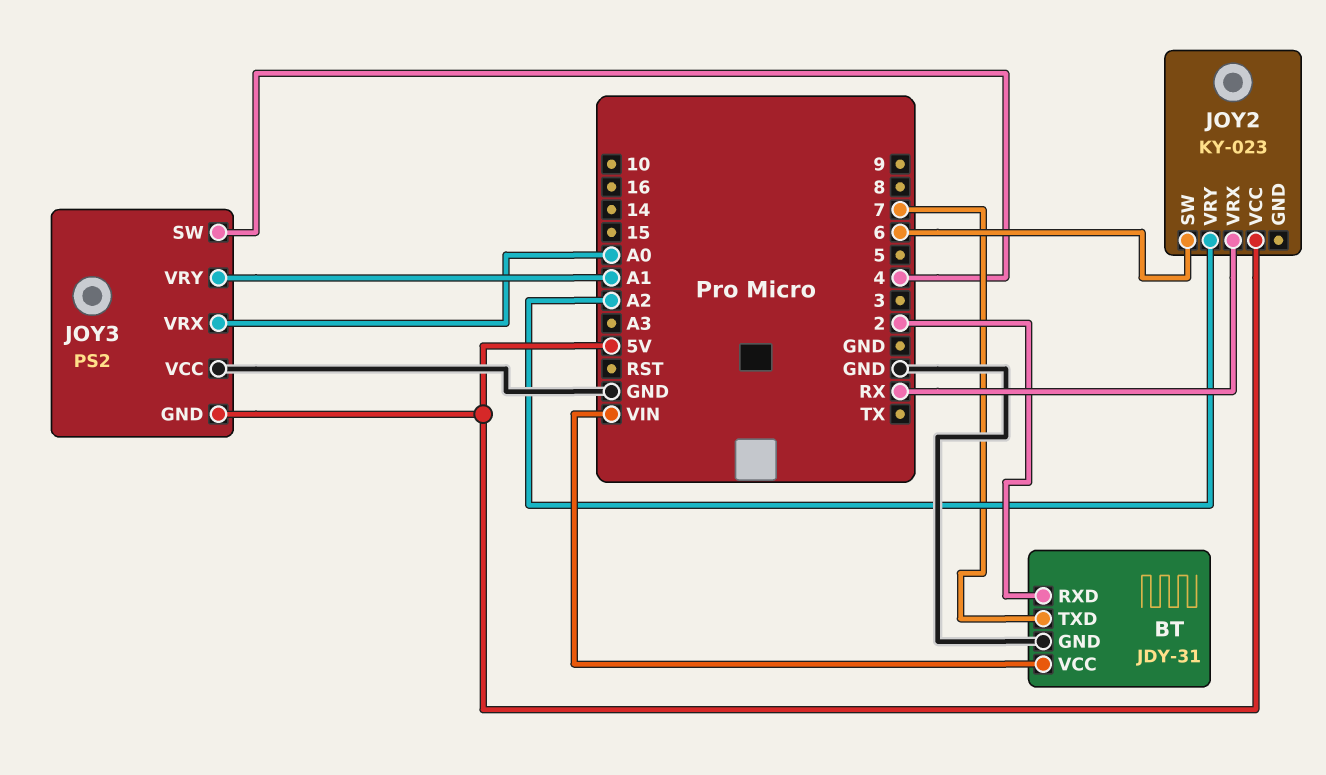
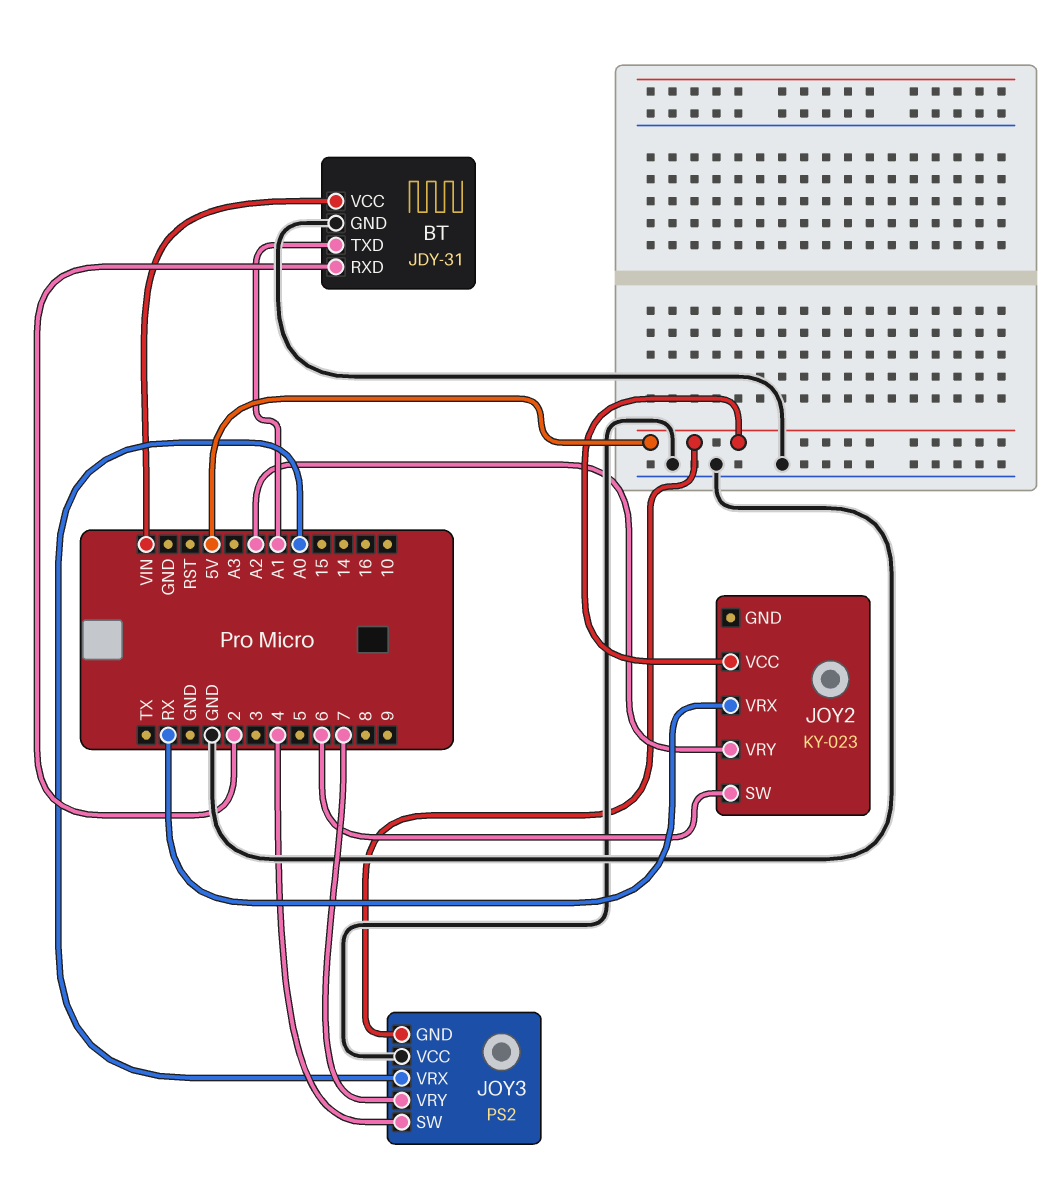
BT pin TXD: 7 -> A1
JOY3 pin VRY: A1 -> 7

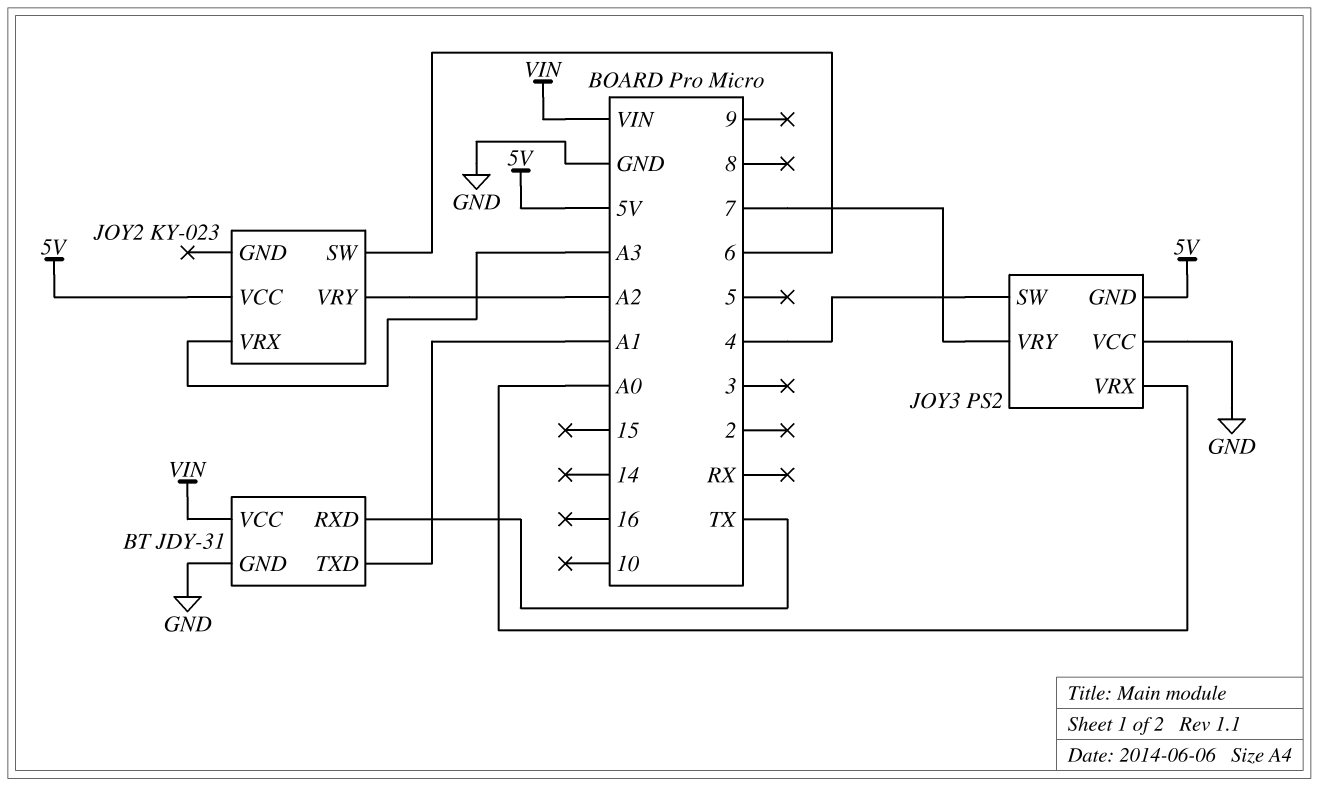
BT pin RXD: 2 -> TX
JOY2 pin VRX: RX -> A3

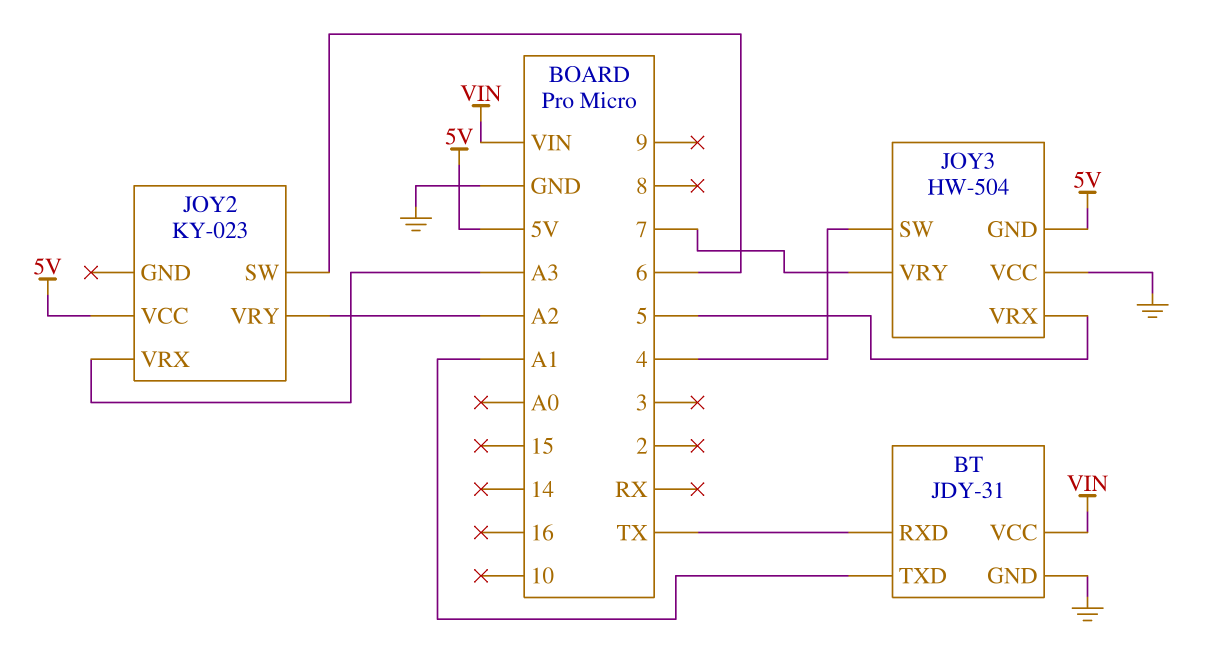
JOY3: PS2 -> HW-504
JOY3 pin VRX: A0 -> 5

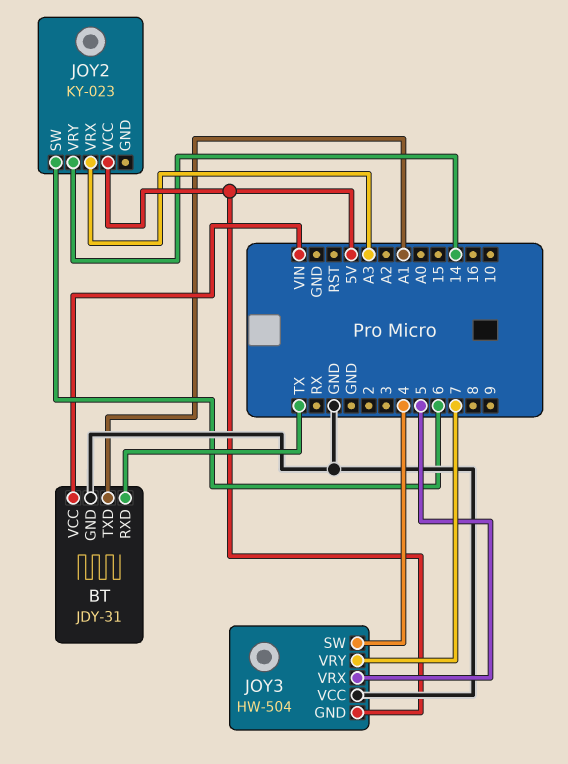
JOY2 pin VRY: A2 -> 14

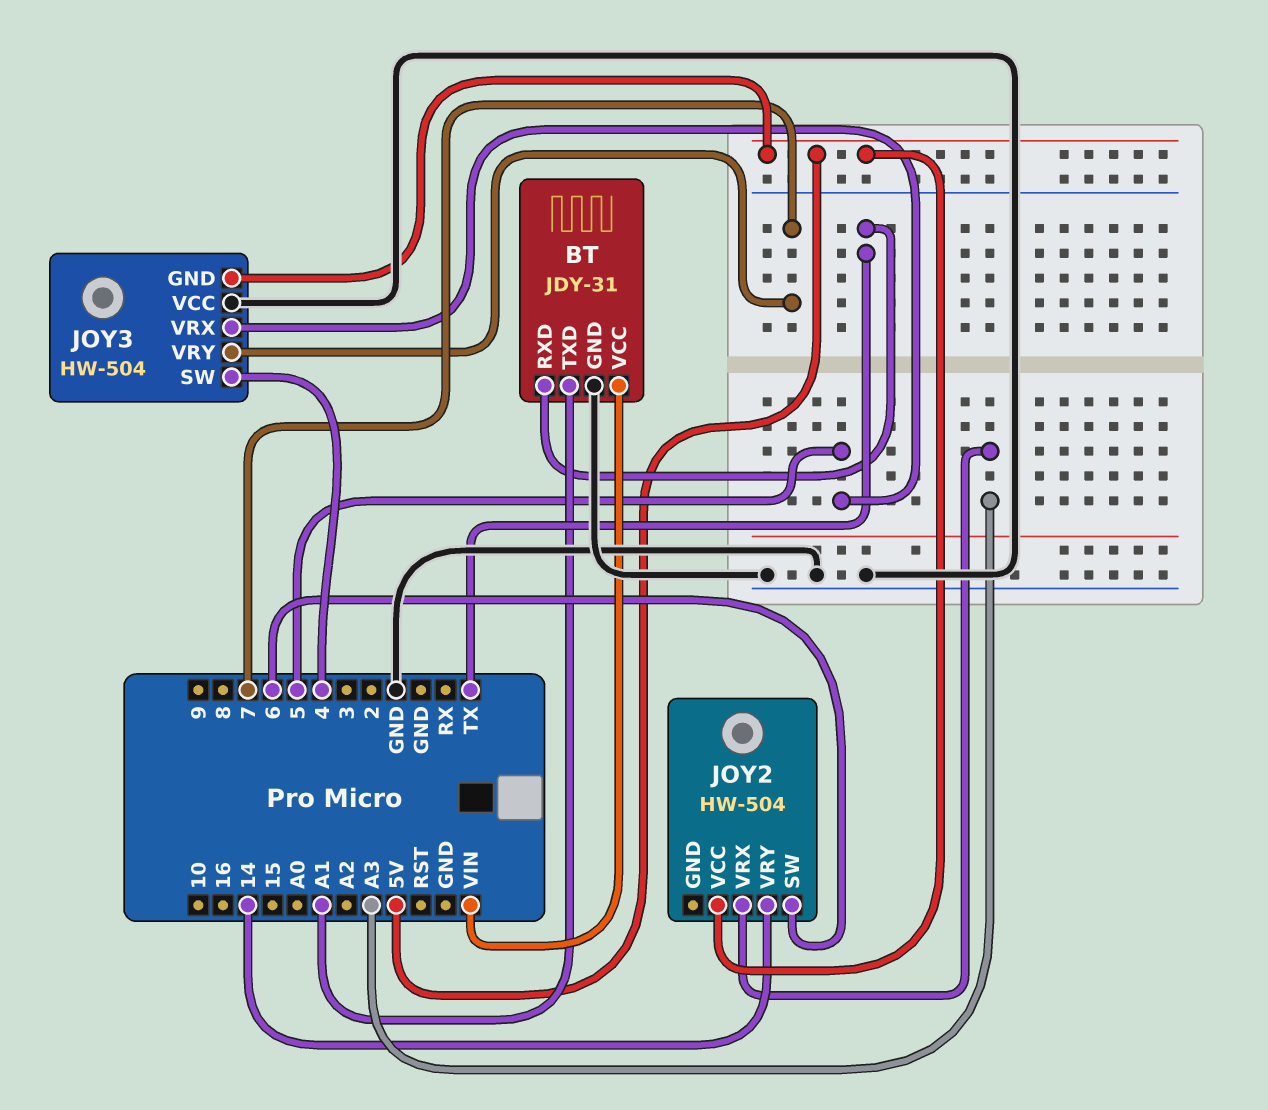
JOY2: KY-023 -> HW-504

